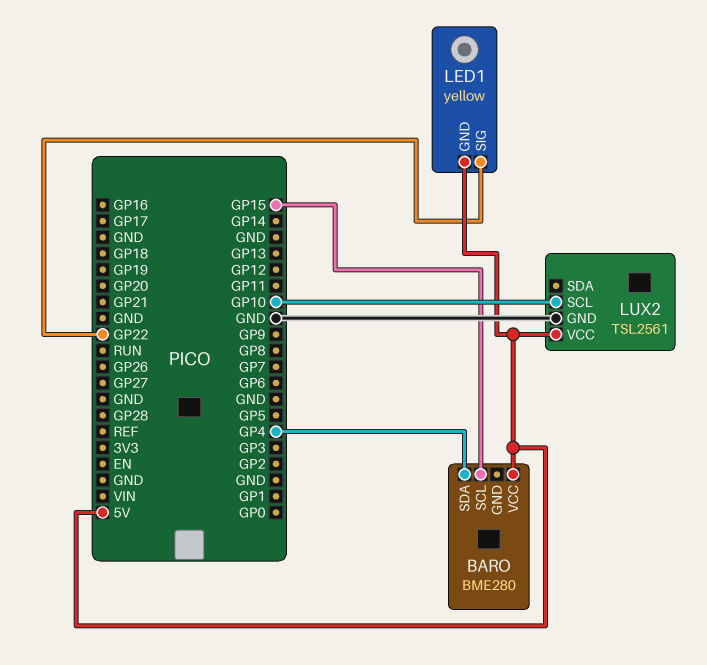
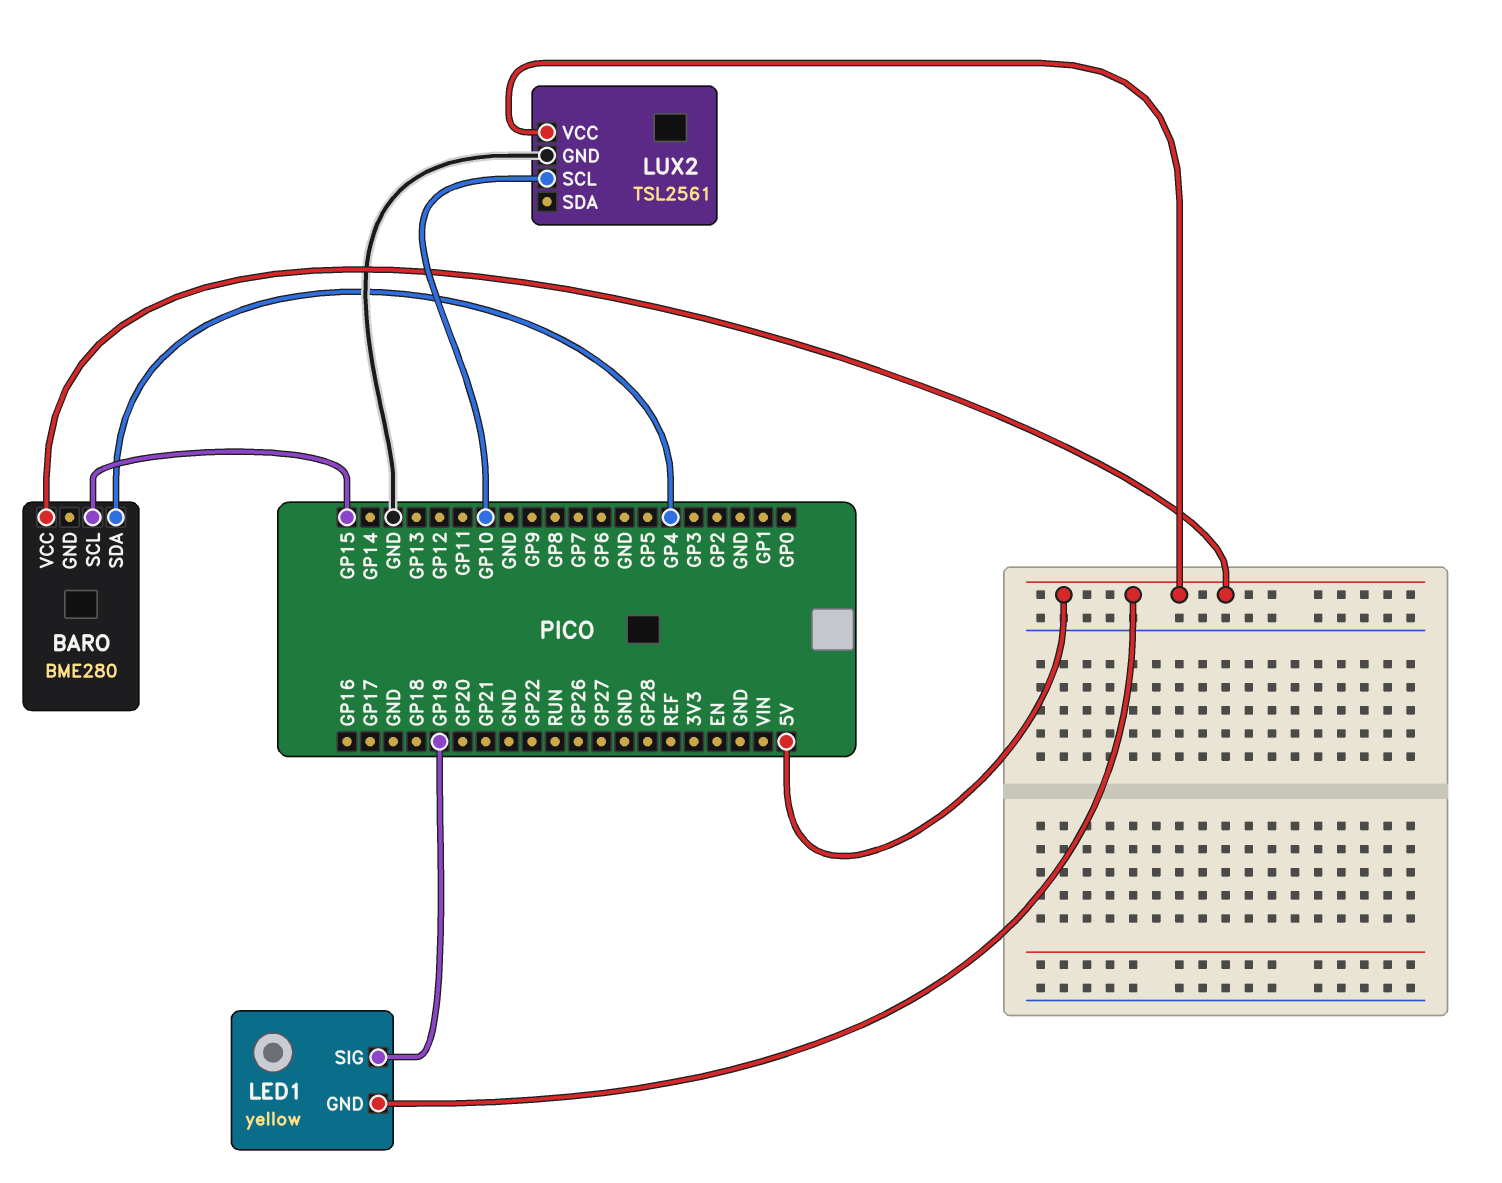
LED1 pin SIG: GP22 -> GP19

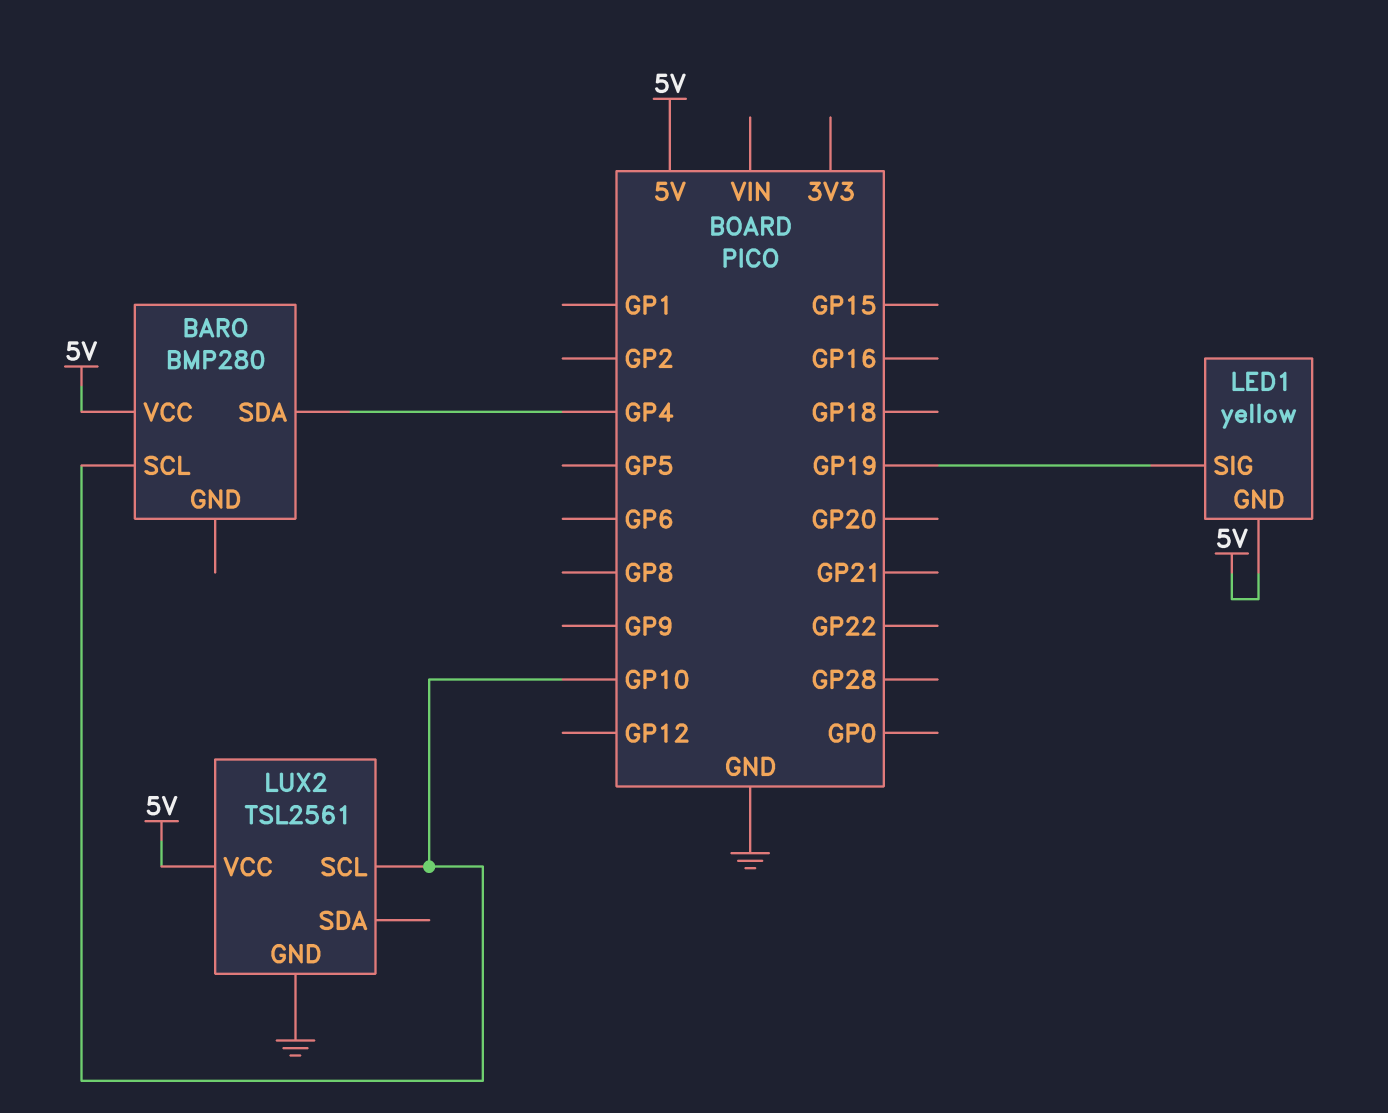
BARO: BME280 -> BMP280
BARO pin SCL: GP15 -> GP10

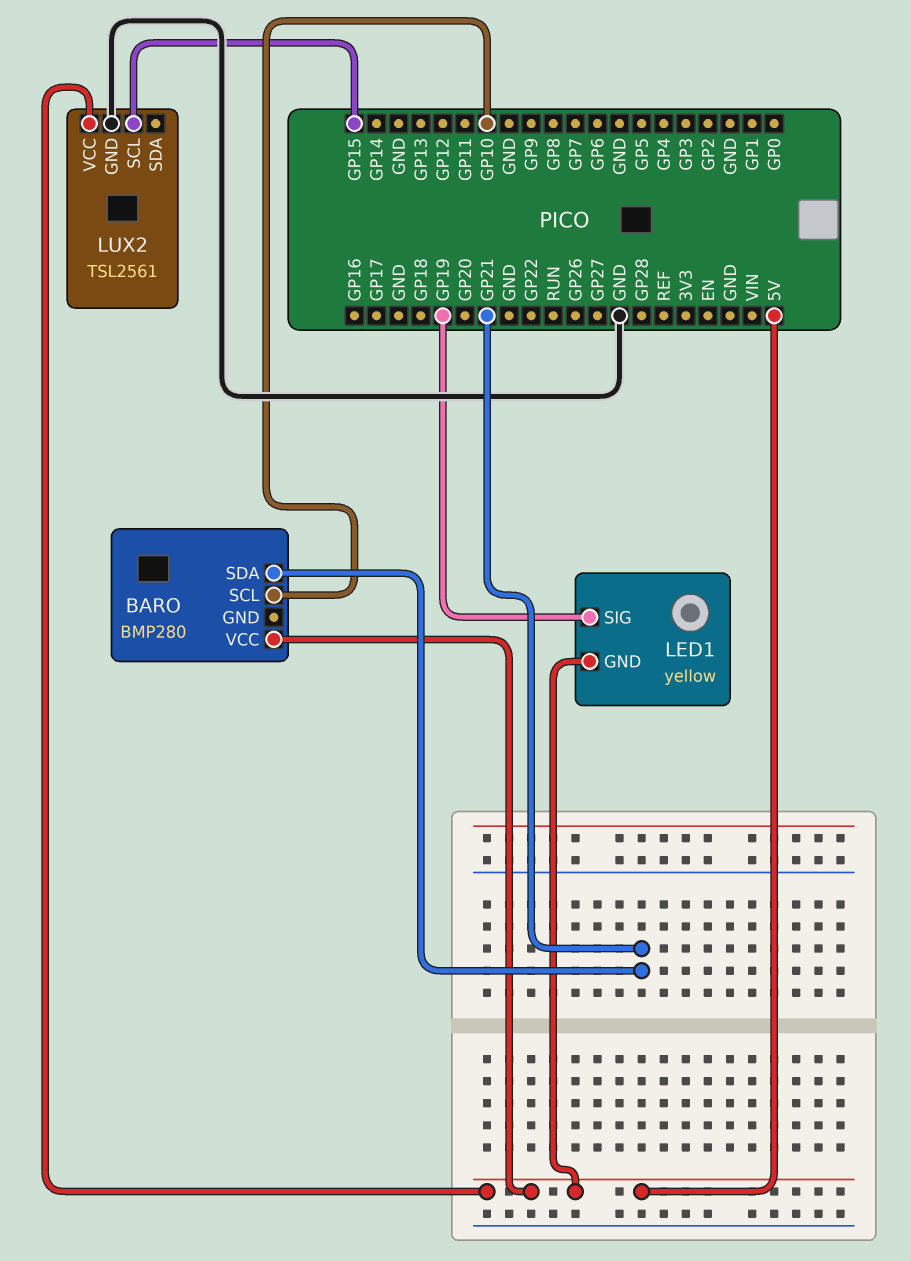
BARO pin SDA: GP4 -> GP21
LUX2 pin SCL: GP10 -> GP15

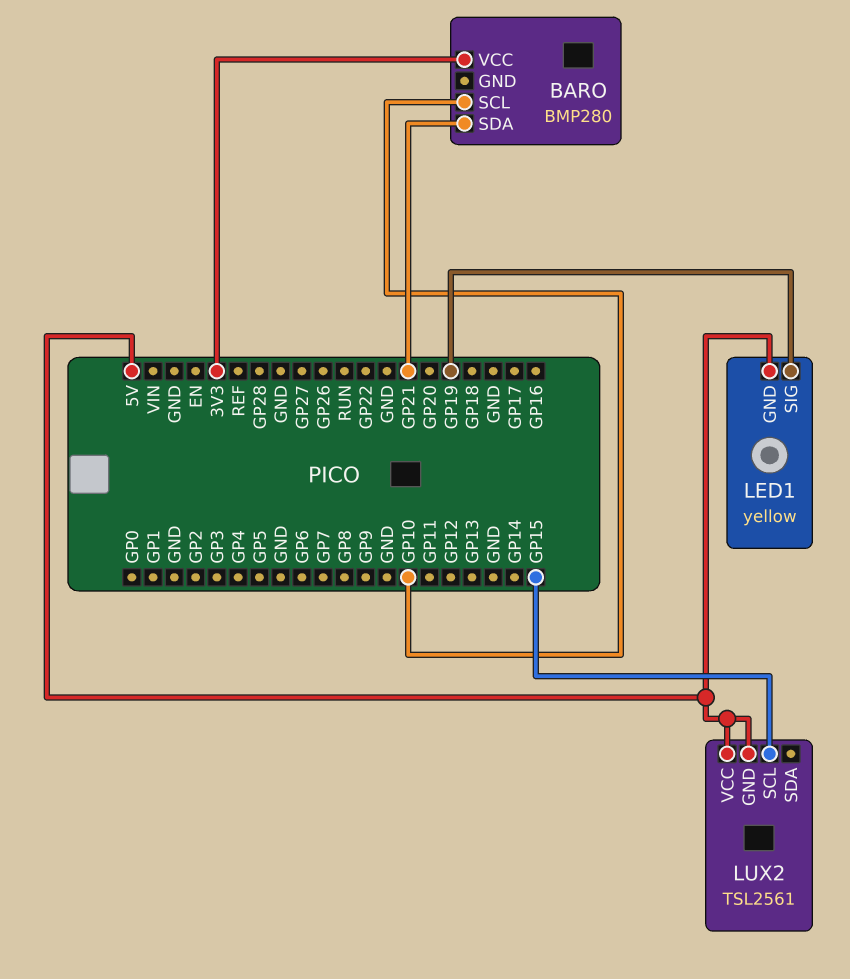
BARO pin VCC: 5V -> 3V3
LUX2 pin GND: GND -> 5V

